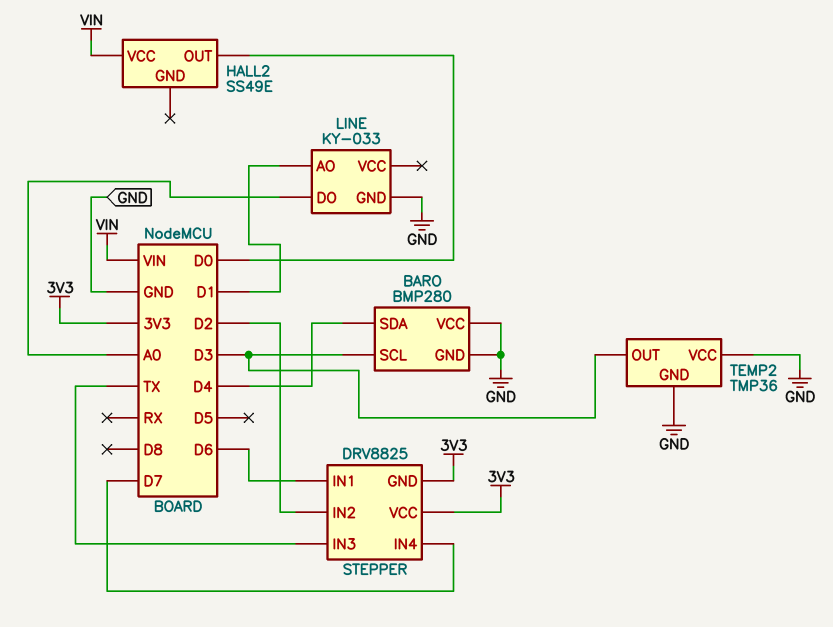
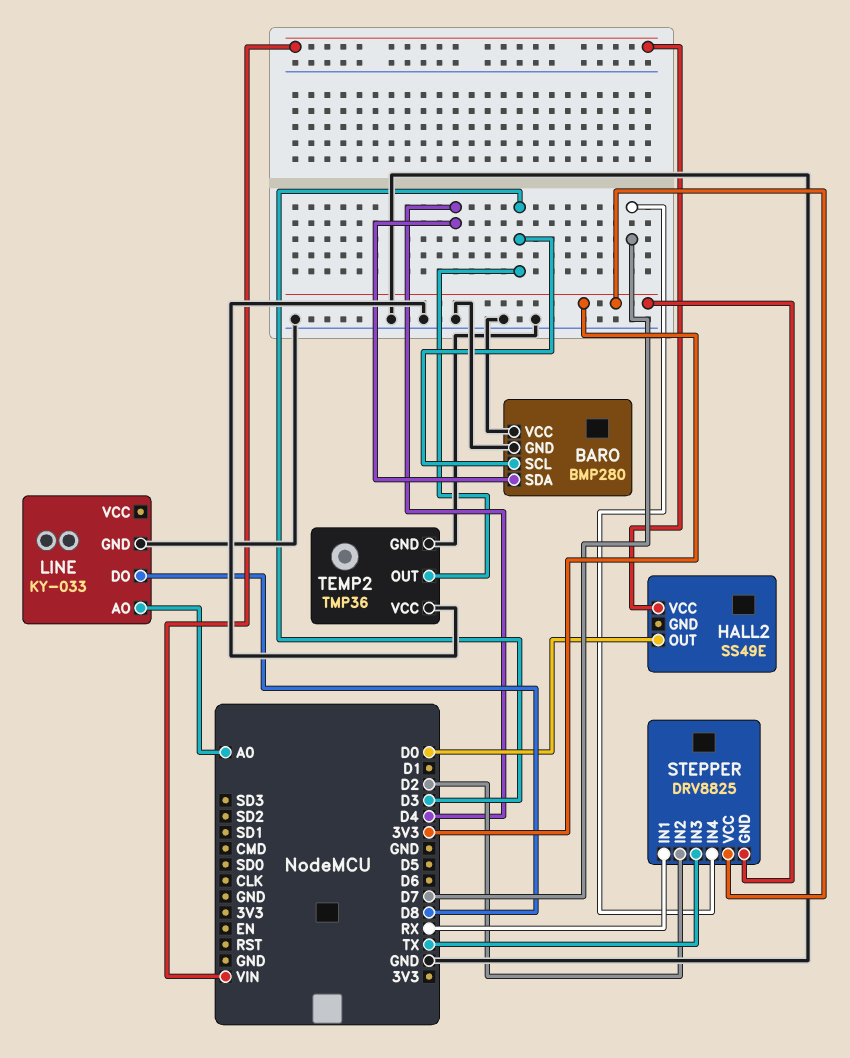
LINE pin AO: D1 -> A0
LINE pin DO: A0 -> D8
STEPPER pin IN1: D6 -> RX

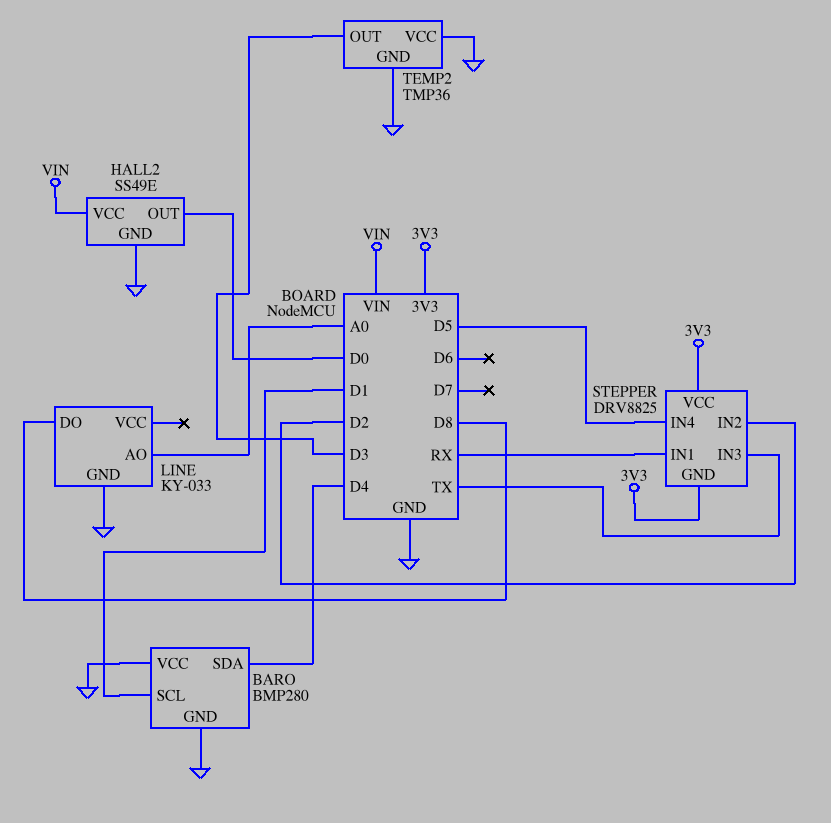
BARO pin SCL: D3 -> D1
HALL2 pin GND: none -> GND
STEPPER pin IN4: D7 -> D5

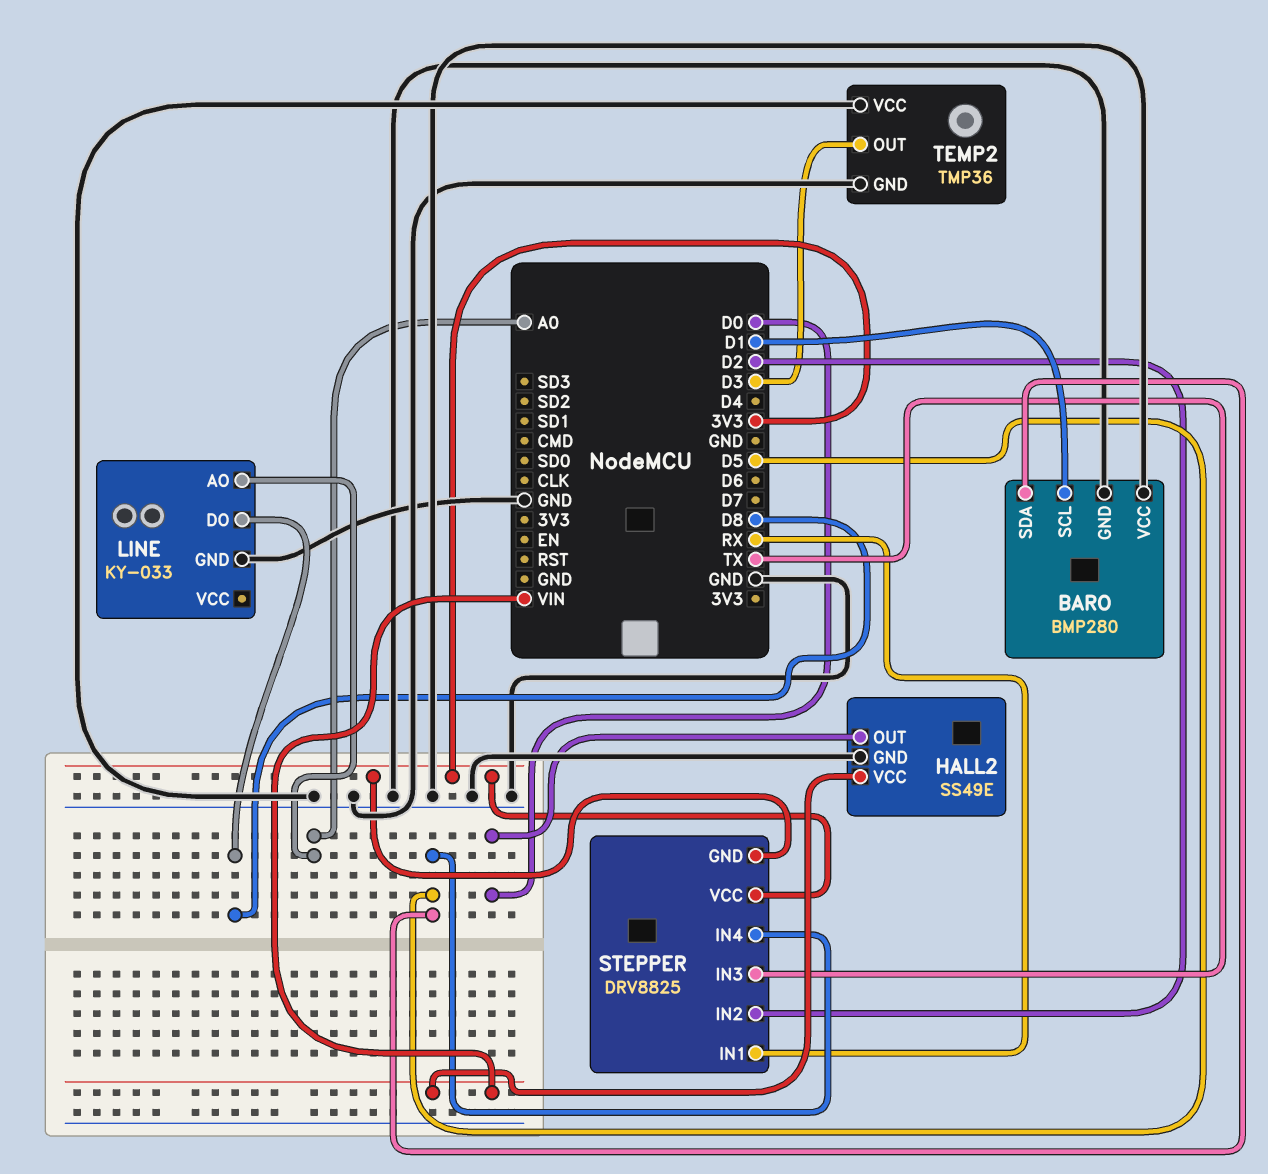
BARO pin SDA: D4 -> D5

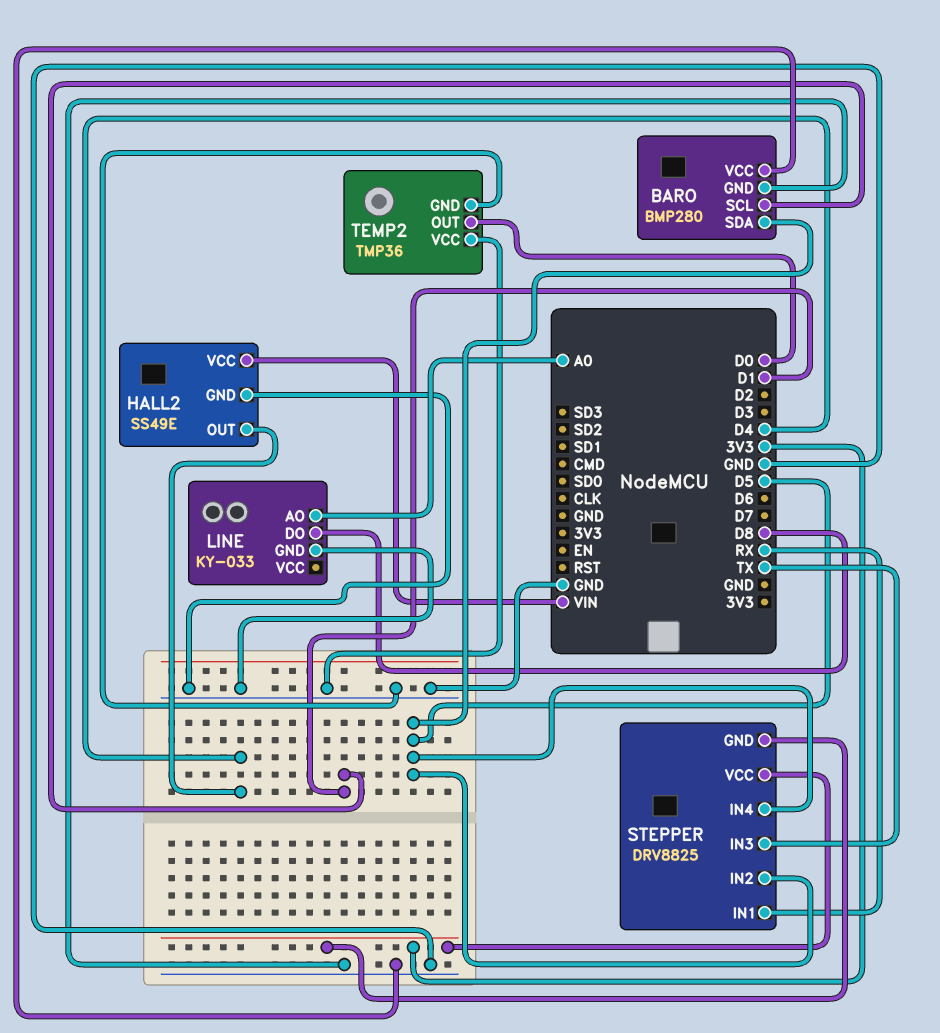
HALL2 pin OUT: D0 -> D4
STEPPER pin IN2: D2 -> D5
TEMP2 pin OUT: D3 -> D0

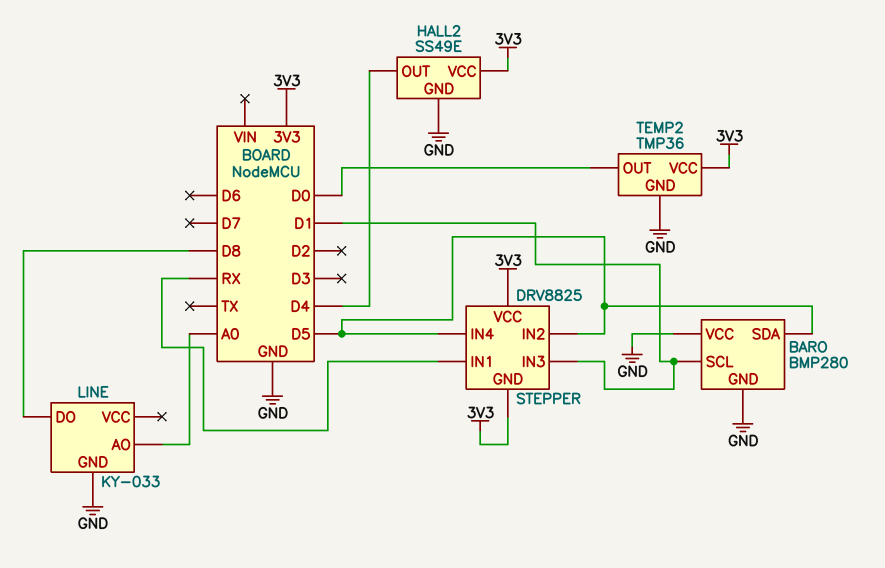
HALL2 pin VCC: VIN -> 3V3
STEPPER pin IN3: TX -> D1
TEMP2 pin VCC: GND -> 3V3

